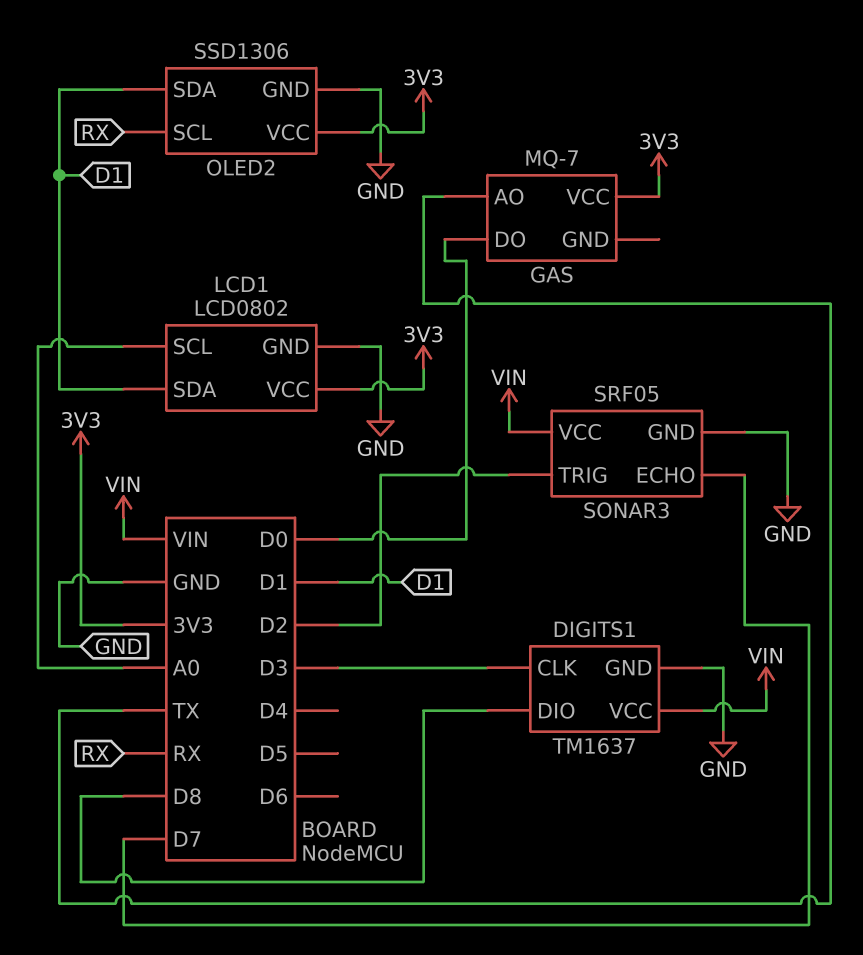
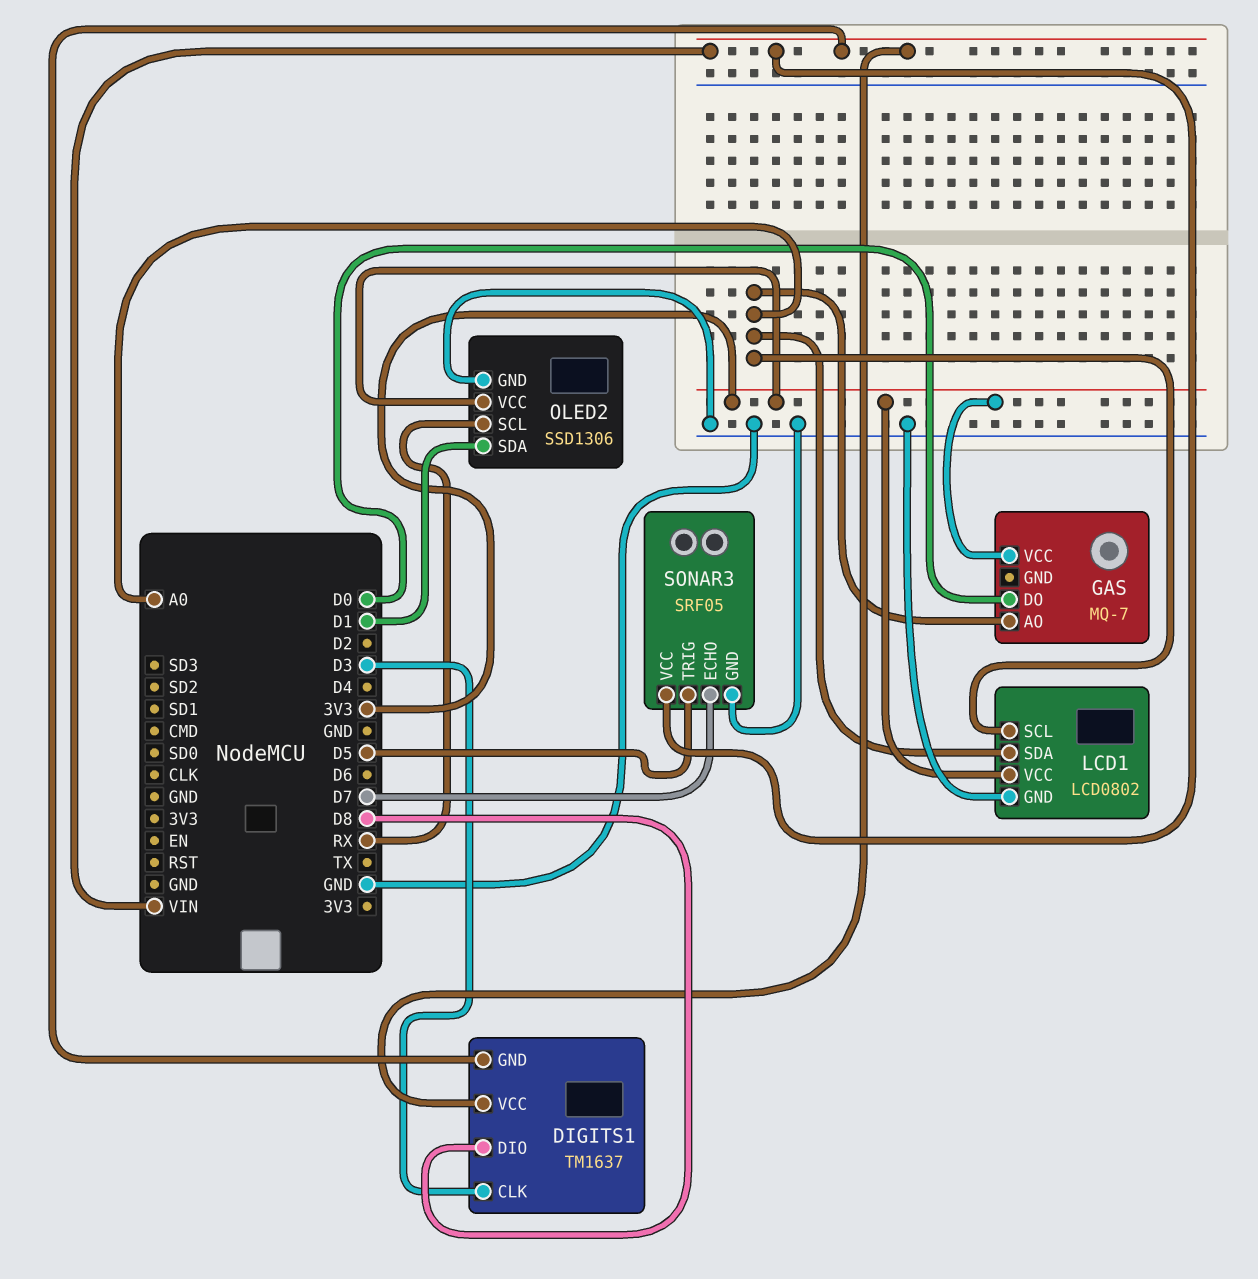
DIGITS1 pin GND: GND -> VIN
GAS pin AO: TX -> A0
LCD1 pin SDA: D1 -> A0
SONAR3 pin TRIG: D2 -> D5

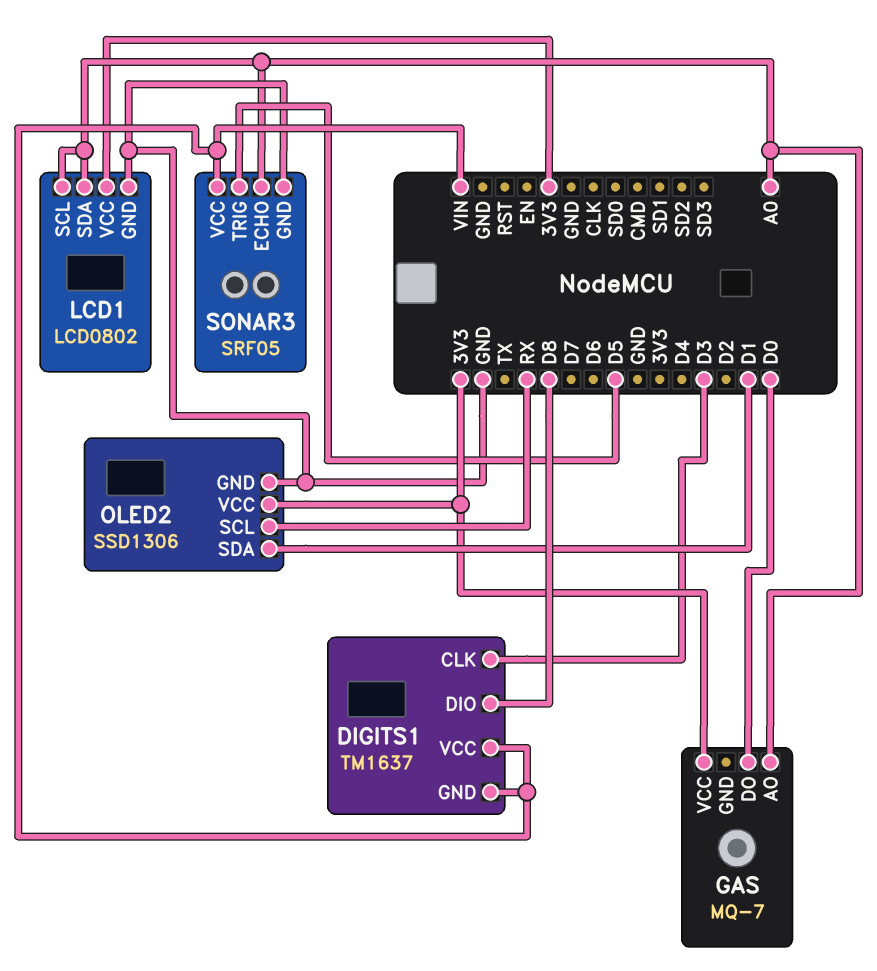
SONAR3 pin ECHO: D7 -> A0

